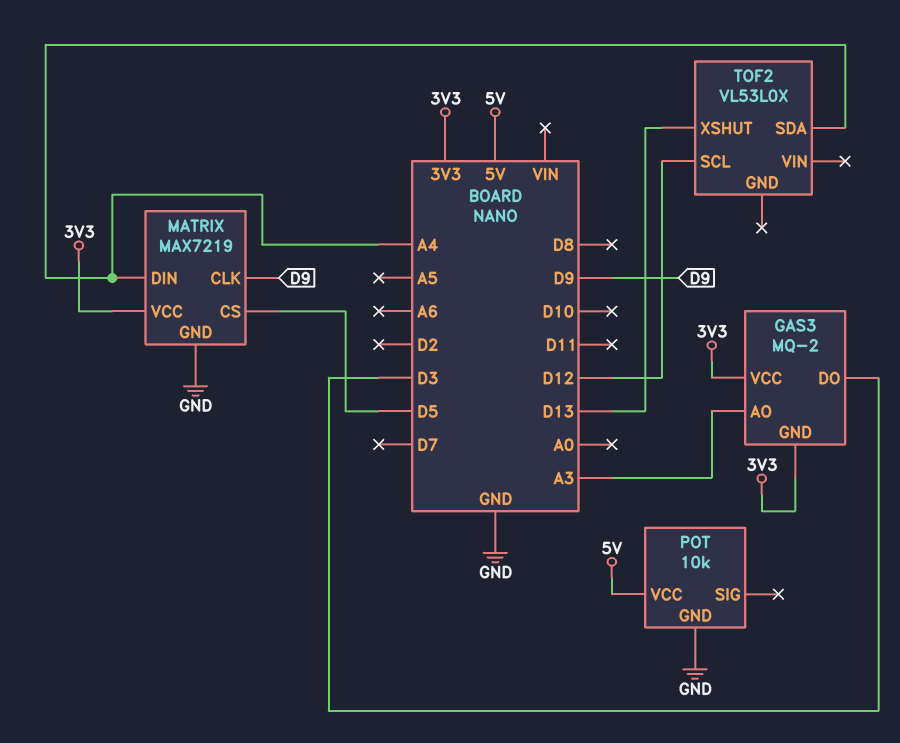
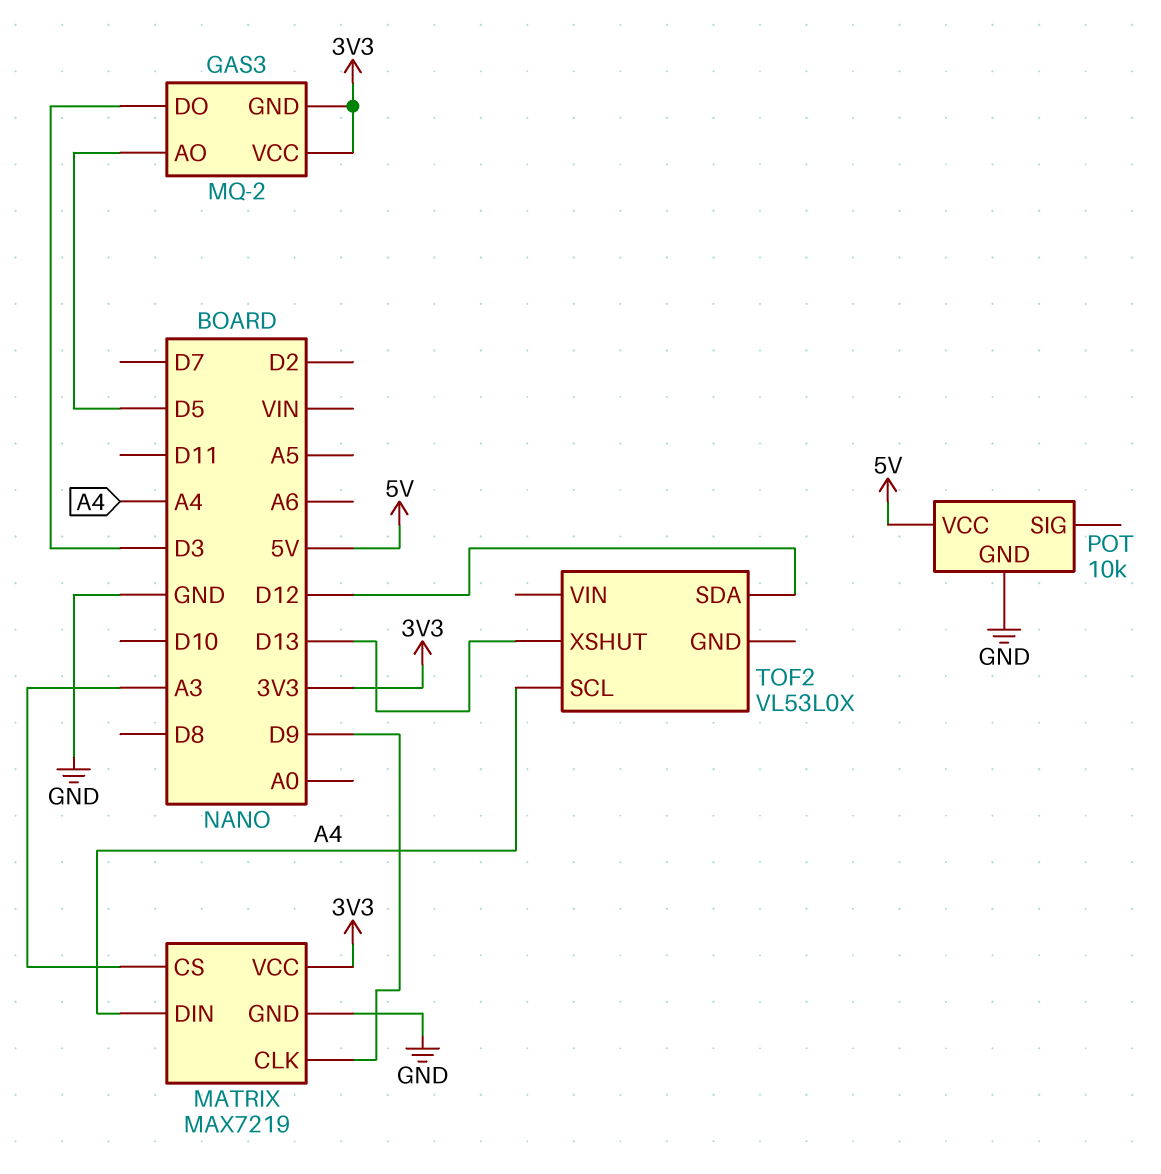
GAS3 pin AO: A3 -> D5
MATRIX pin CS: D5 -> A3
TOF2 pin SCL: D12 -> A4
TOF2 pin SDA: A4 -> D12

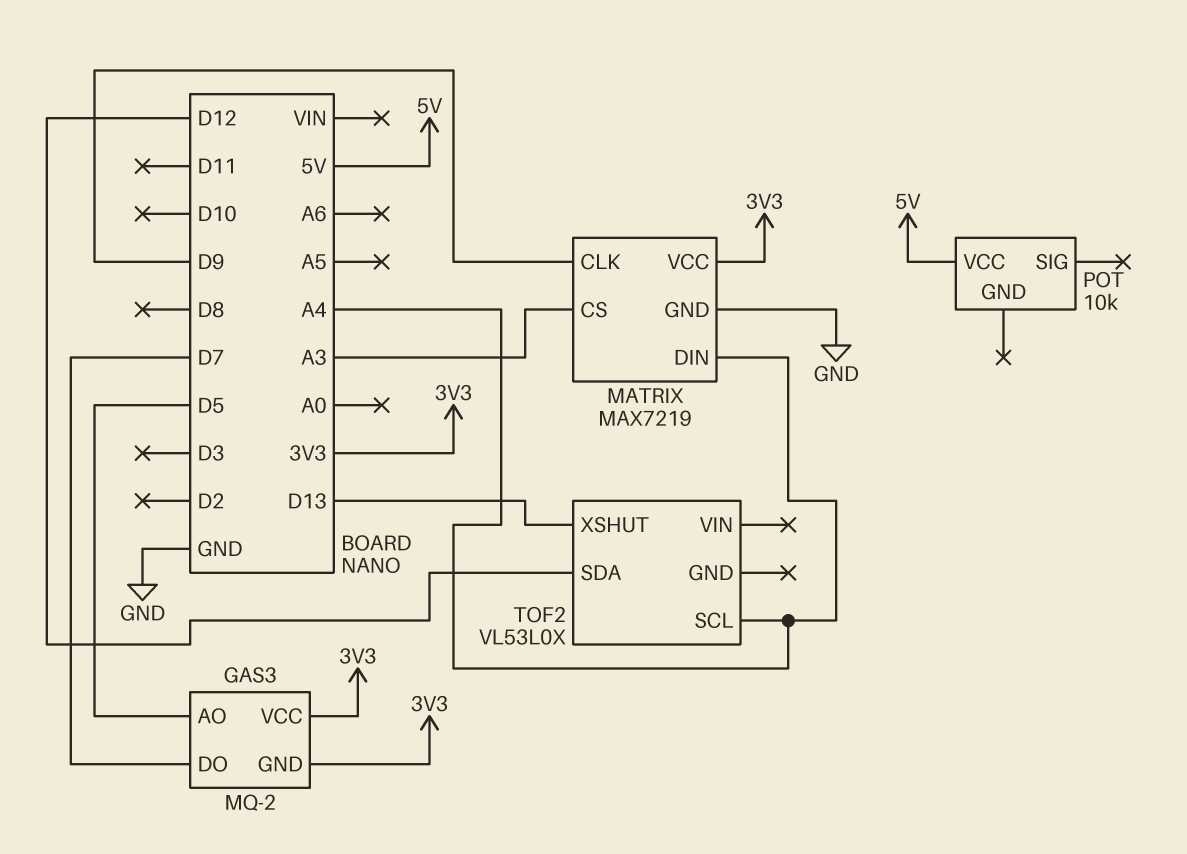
GAS3 pin DO: D3 -> D7
POT pin GND: GND -> none

